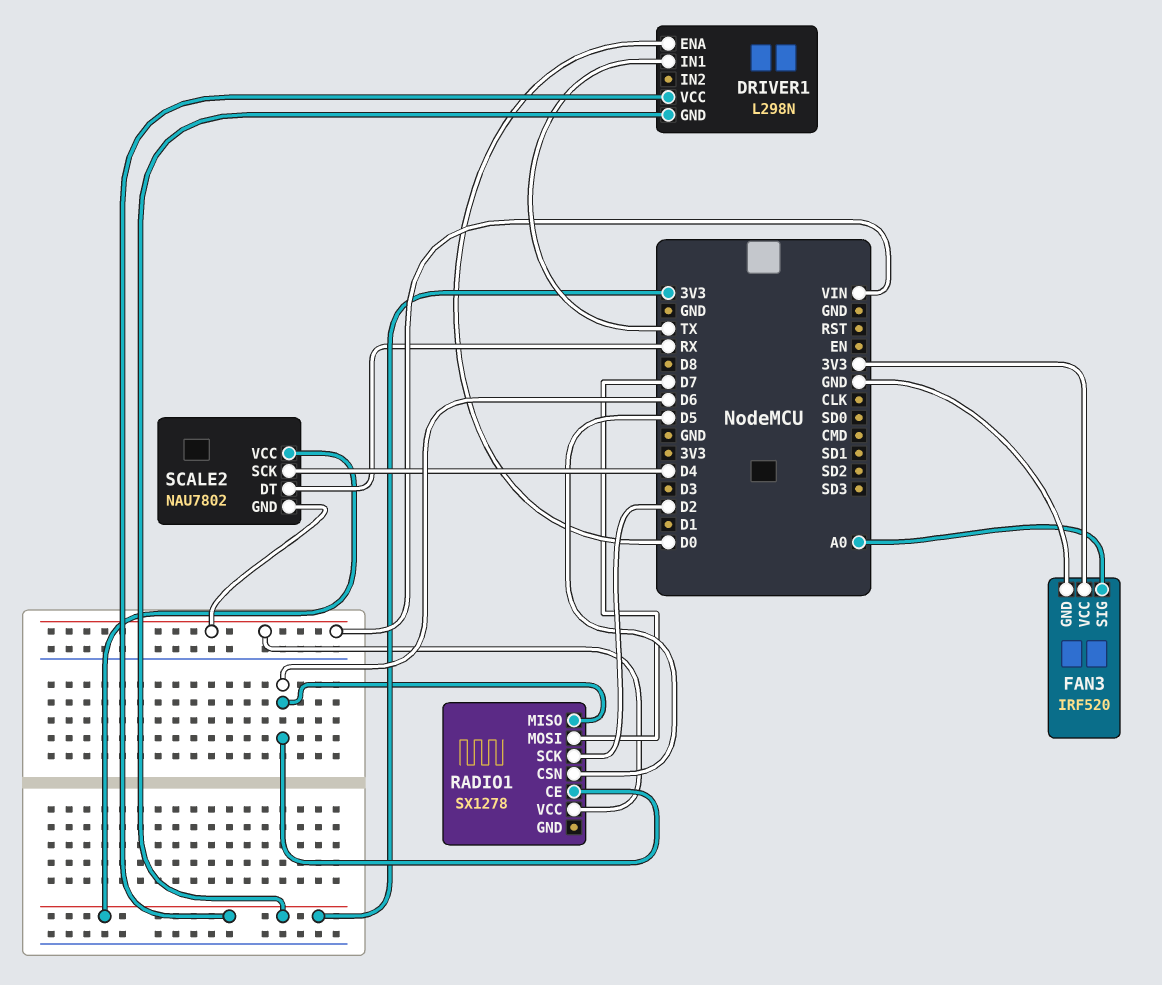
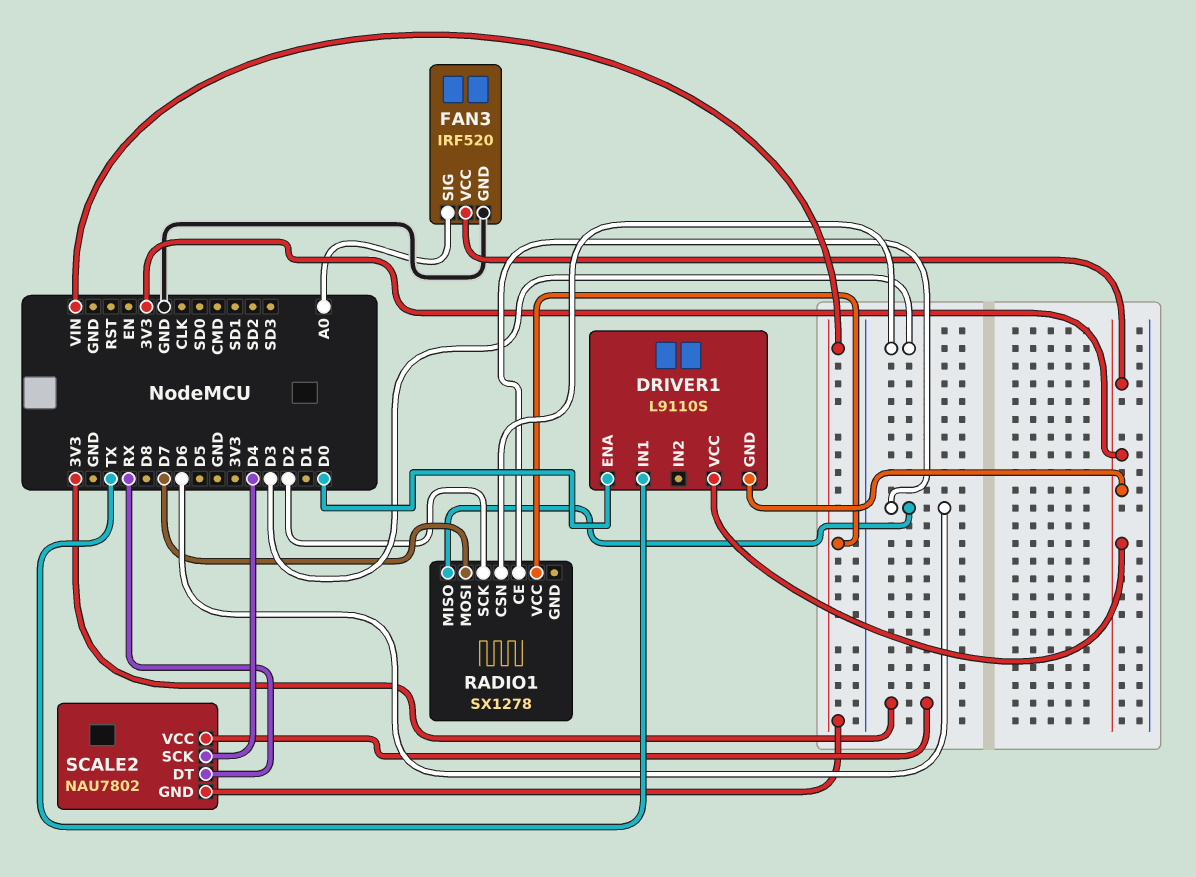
DRIVER1: L298N -> L9110S
RADIO1 pin CSN: D5 -> D3

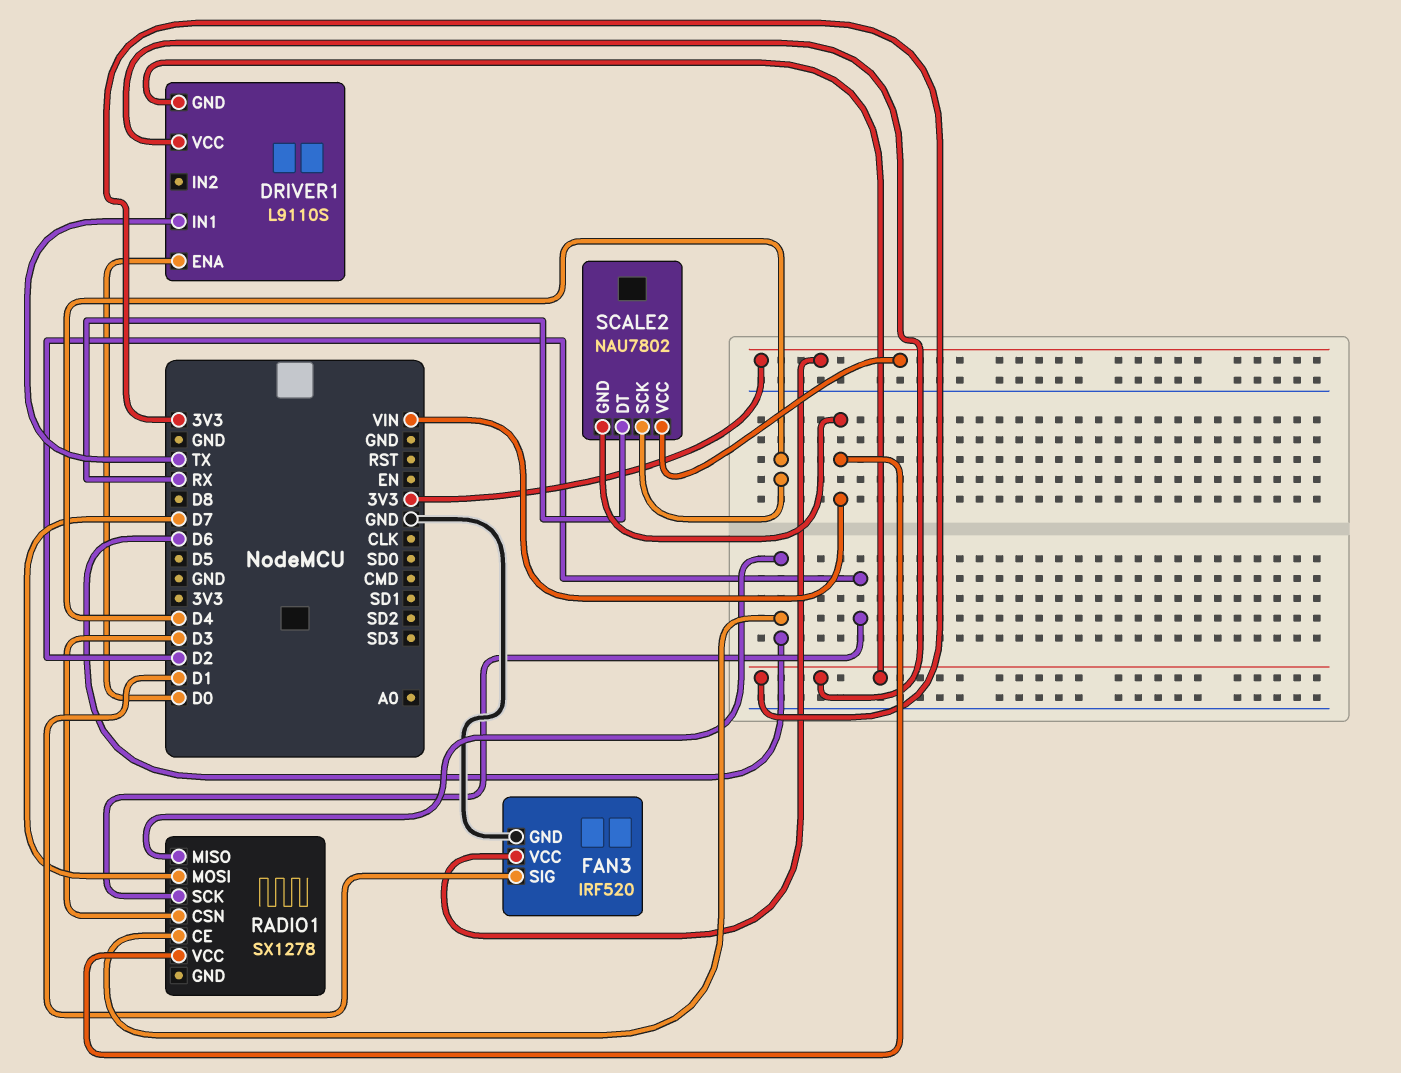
FAN3 pin SIG: A0 -> D1

